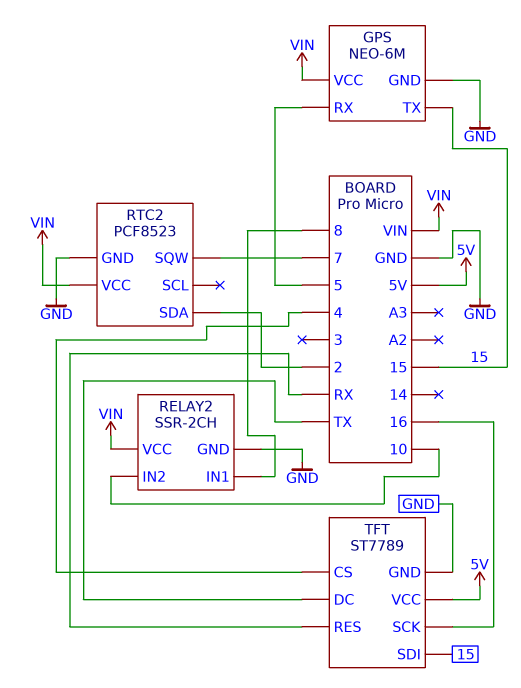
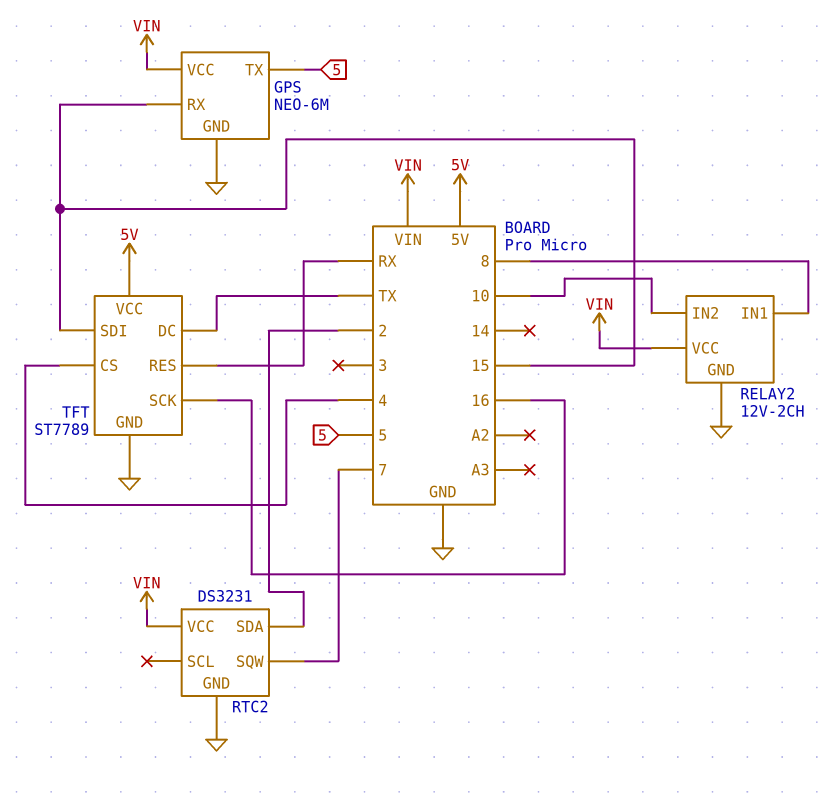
GPS pin RX: 5 -> 15
GPS pin TX: 15 -> 5
RELAY2: SSR-2CH -> 12V-2CH
RTC2: PCF8523 -> DS3231

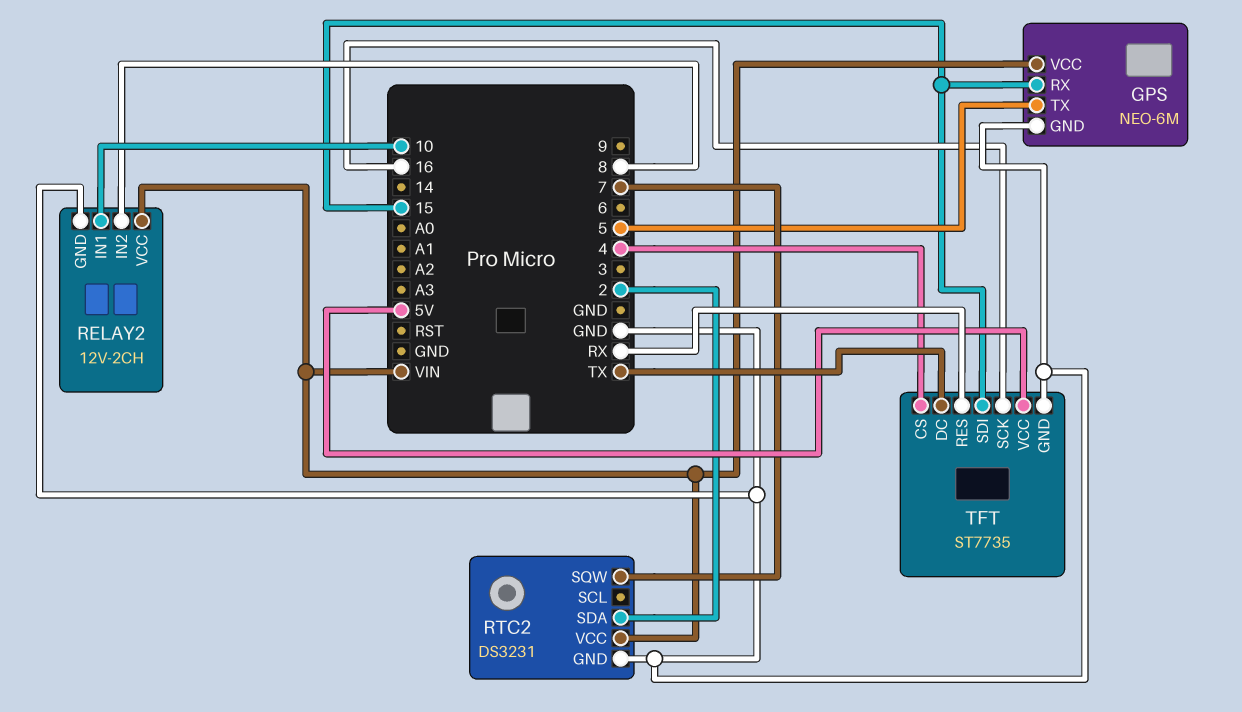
RELAY2 pin IN1: 8 -> 10
RELAY2 pin IN2: 10 -> 8
TFT: ST7789 -> ST7735

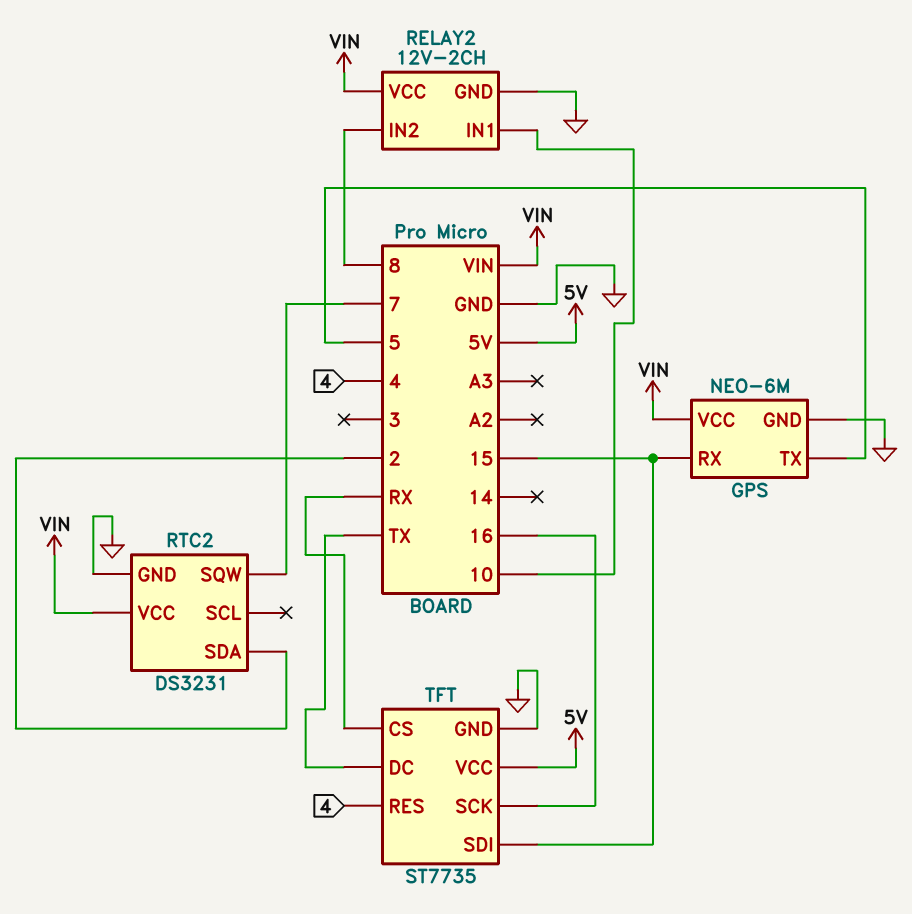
TFT pin CS: 4 -> RX
TFT pin RES: RX -> 4

